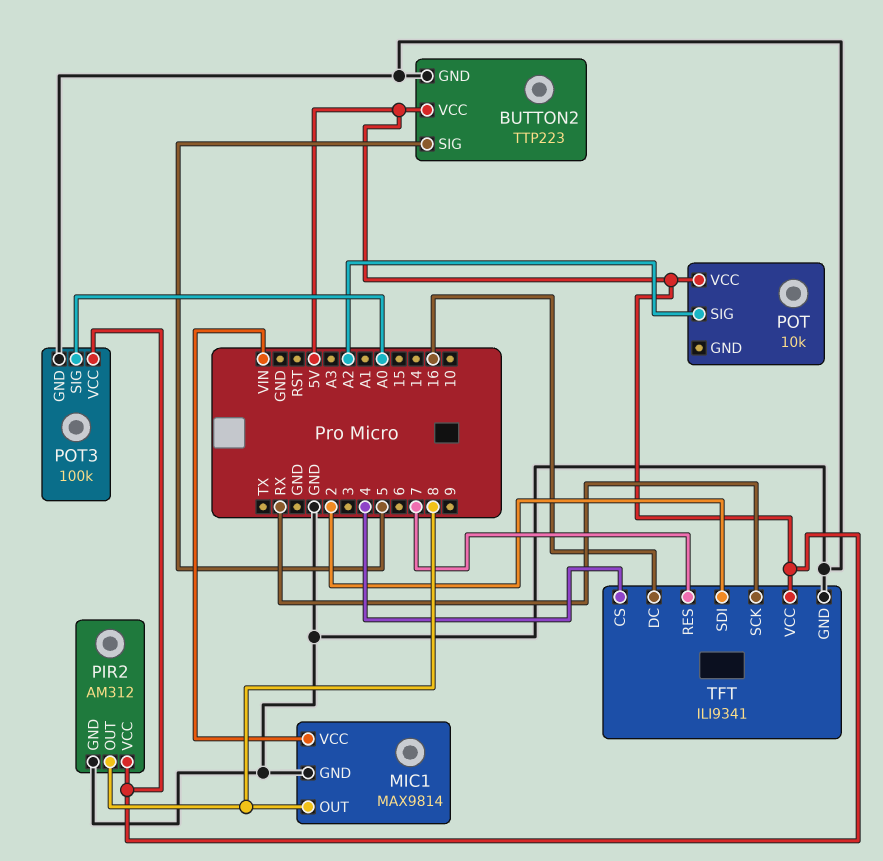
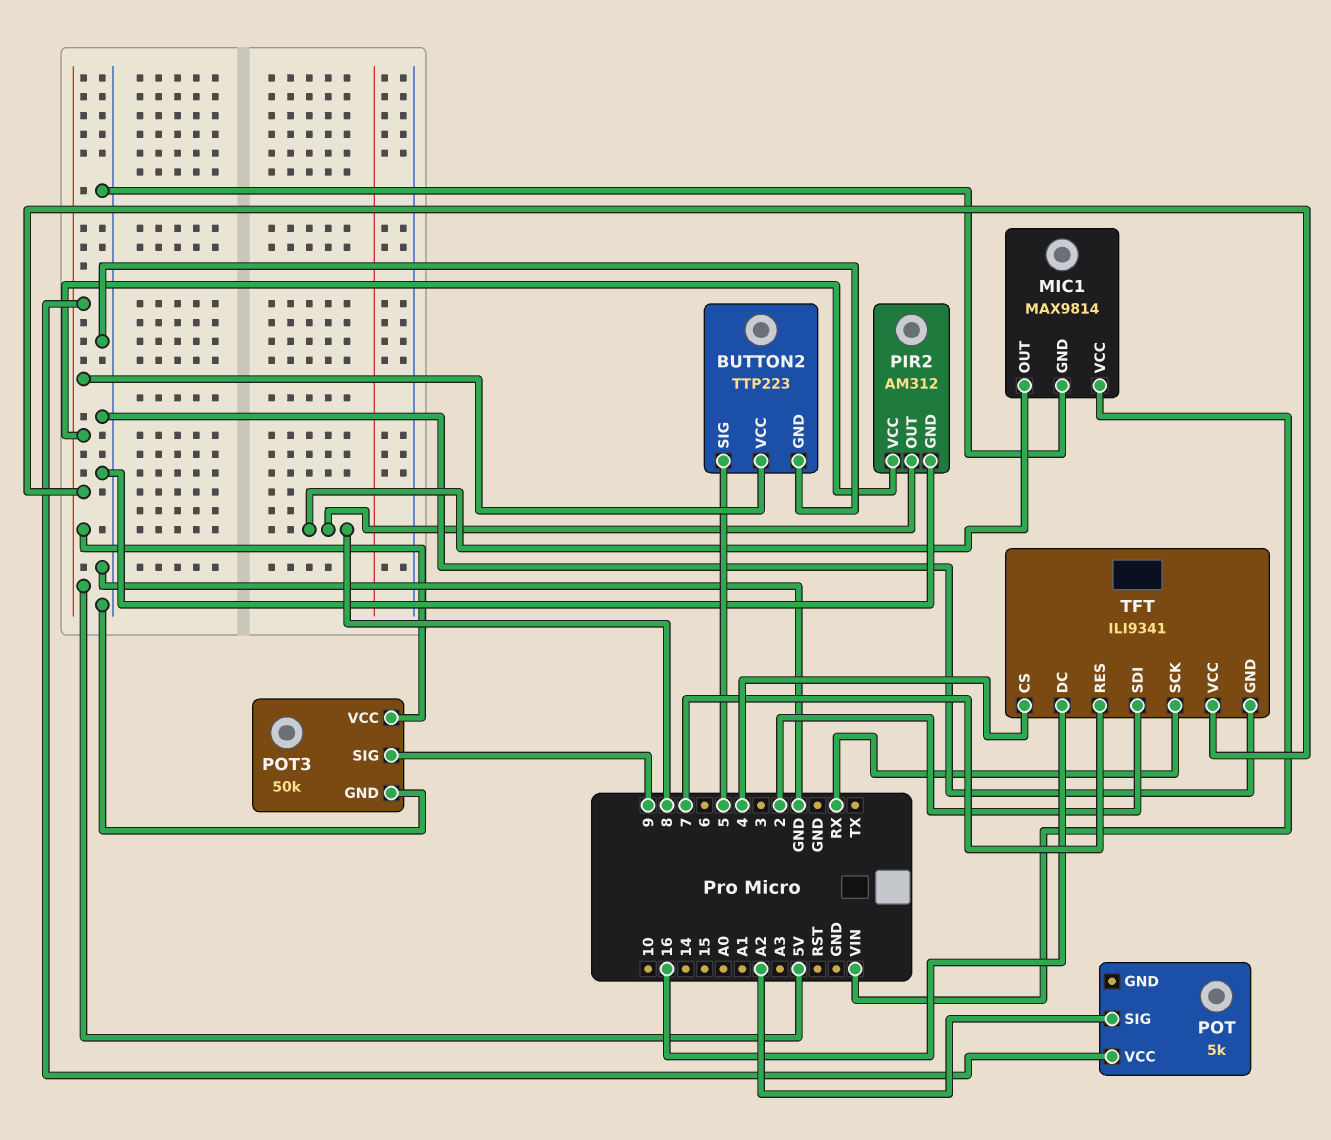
POT: 10k -> 5k
POT3: 100k -> 50k
POT3 pin SIG: A0 -> 9

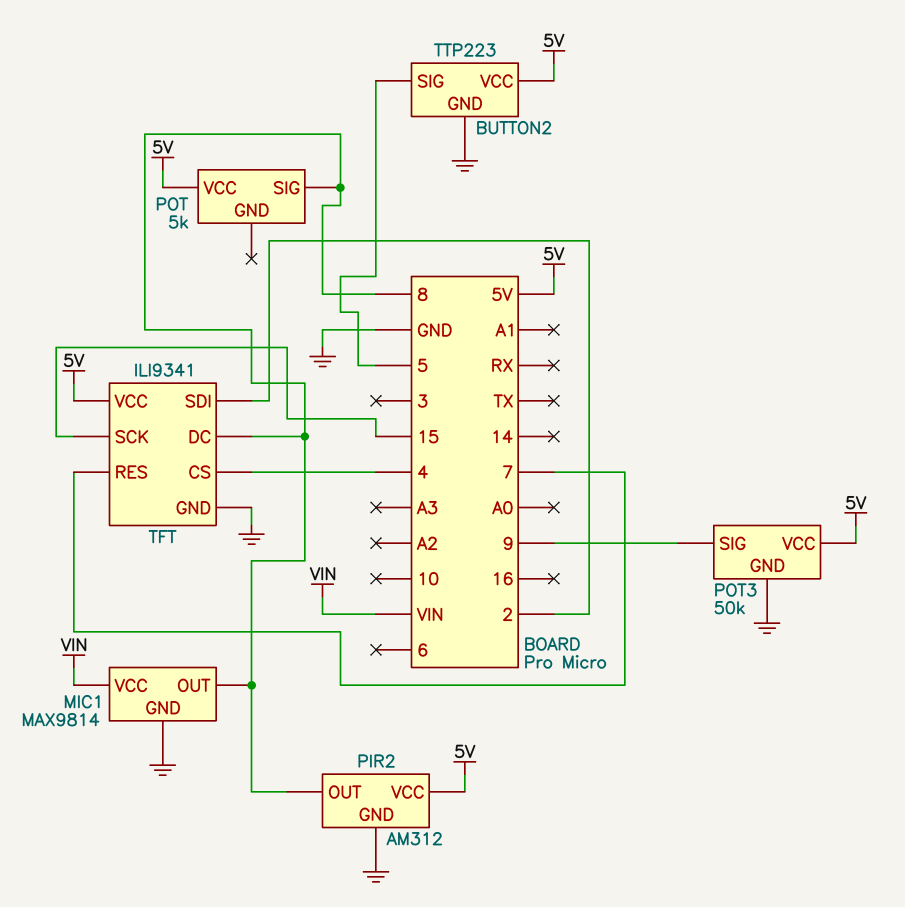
POT pin SIG: A2 -> 8
TFT pin DC: 16 -> 8
TFT pin SCK: RX -> 15

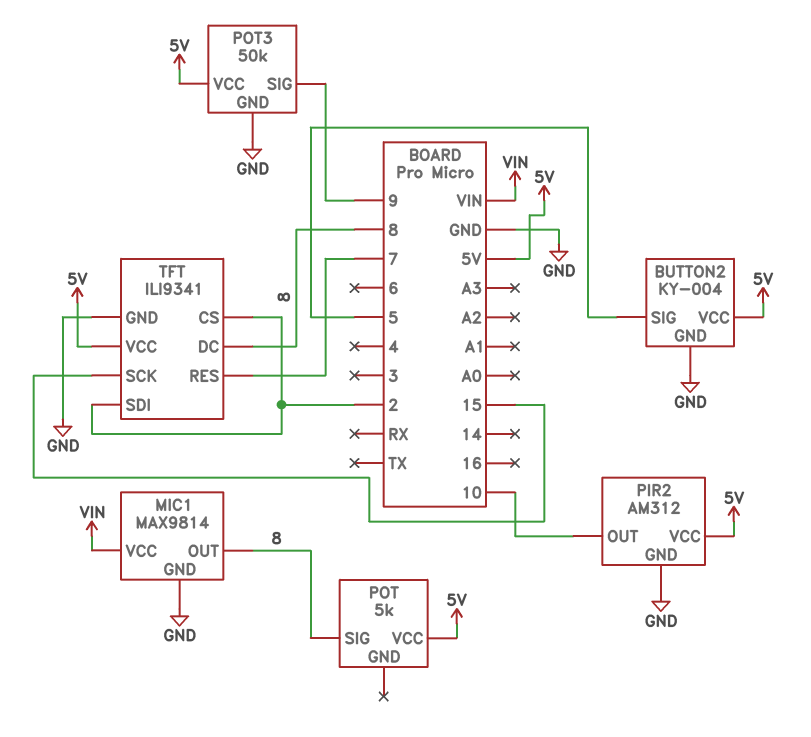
BUTTON2: TTP223 -> KY-004
PIR2 pin OUT: 8 -> 10
TFT pin CS: 4 -> 2

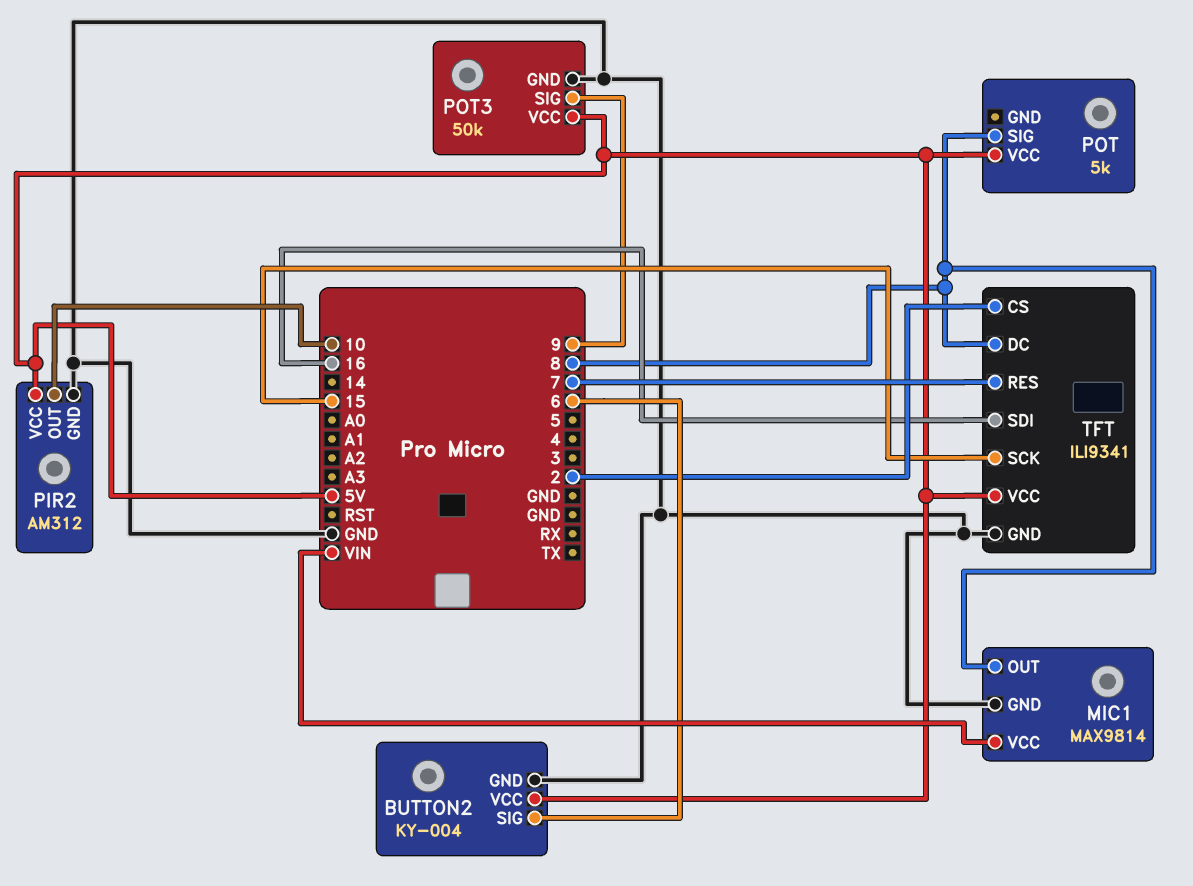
BUTTON2 pin SIG: 5 -> 6
TFT pin SDI: 2 -> 16

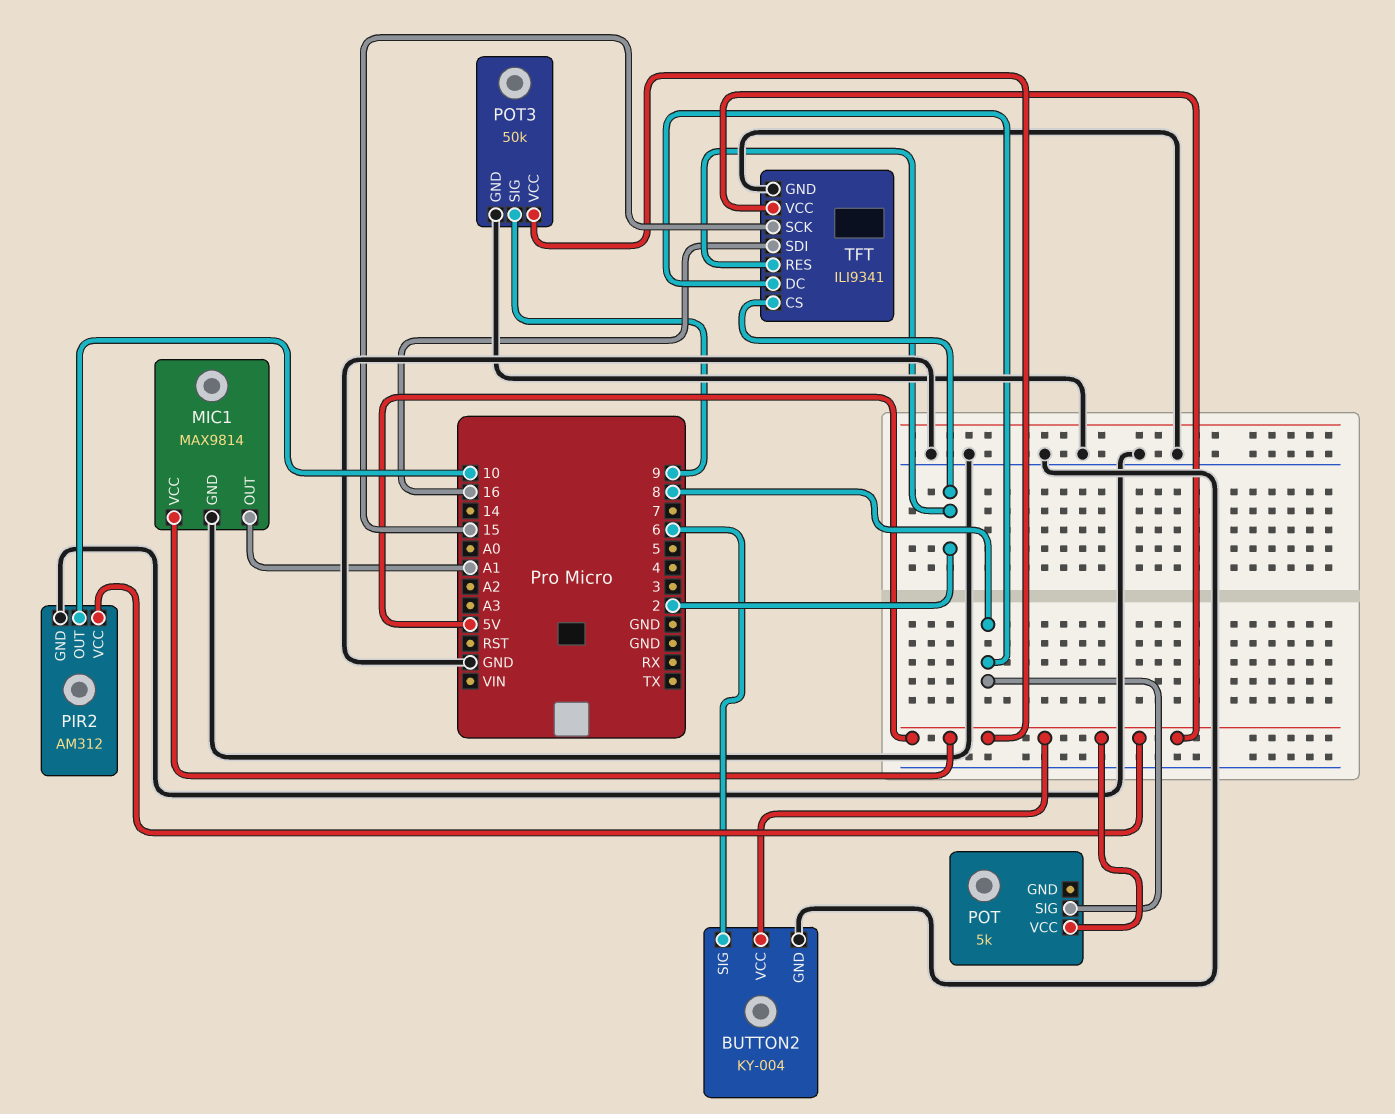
MIC1 pin OUT: 8 -> A1
MIC1 pin VCC: VIN -> 5V
TFT pin RES: 7 -> 2

